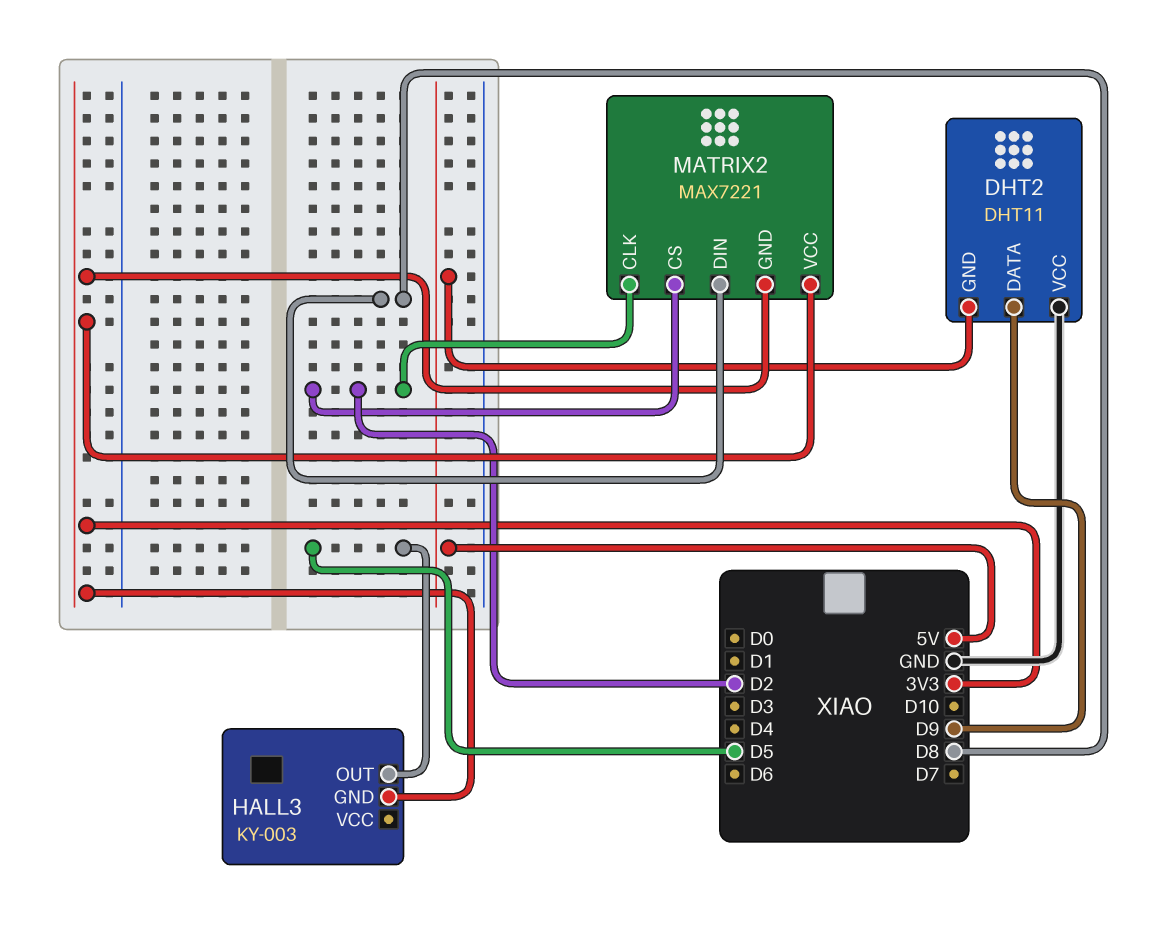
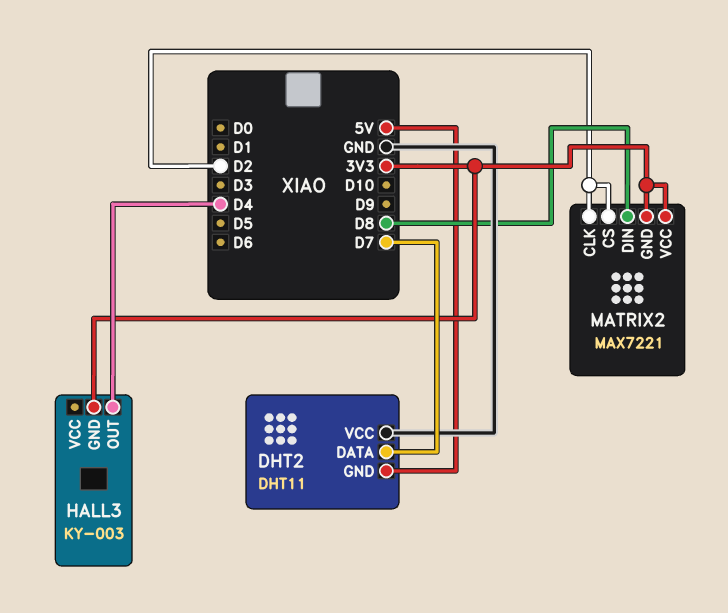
DHT2 pin DATA: D9 -> D7
HALL3 pin OUT: D5 -> D4

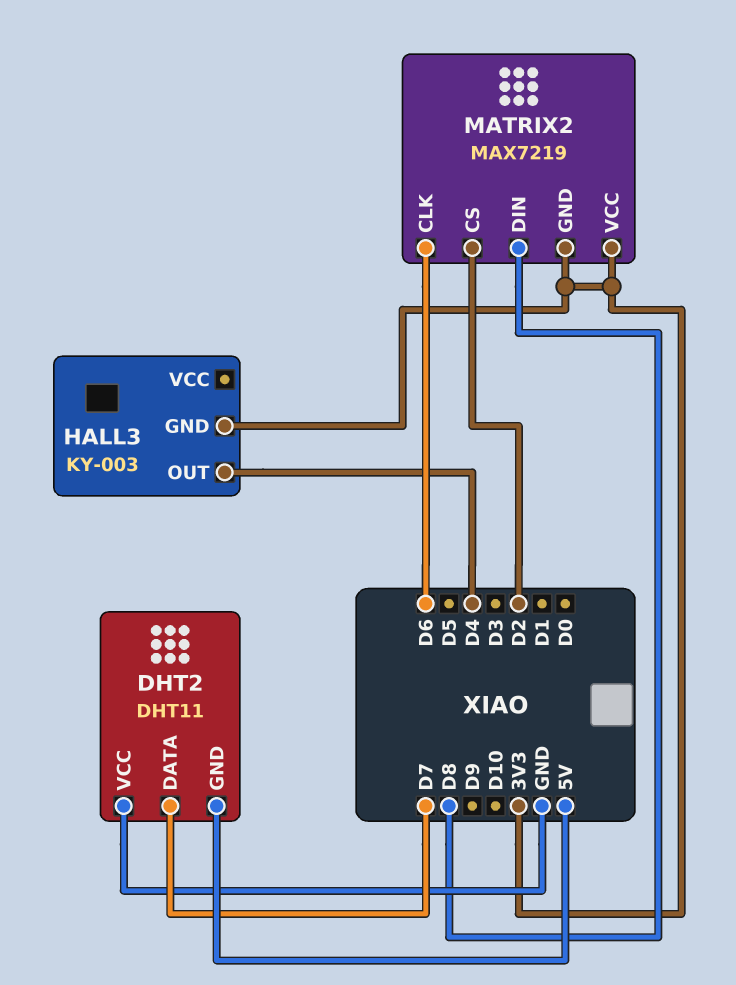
MATRIX2: MAX7221 -> MAX7219
MATRIX2 pin CLK: D2 -> D6

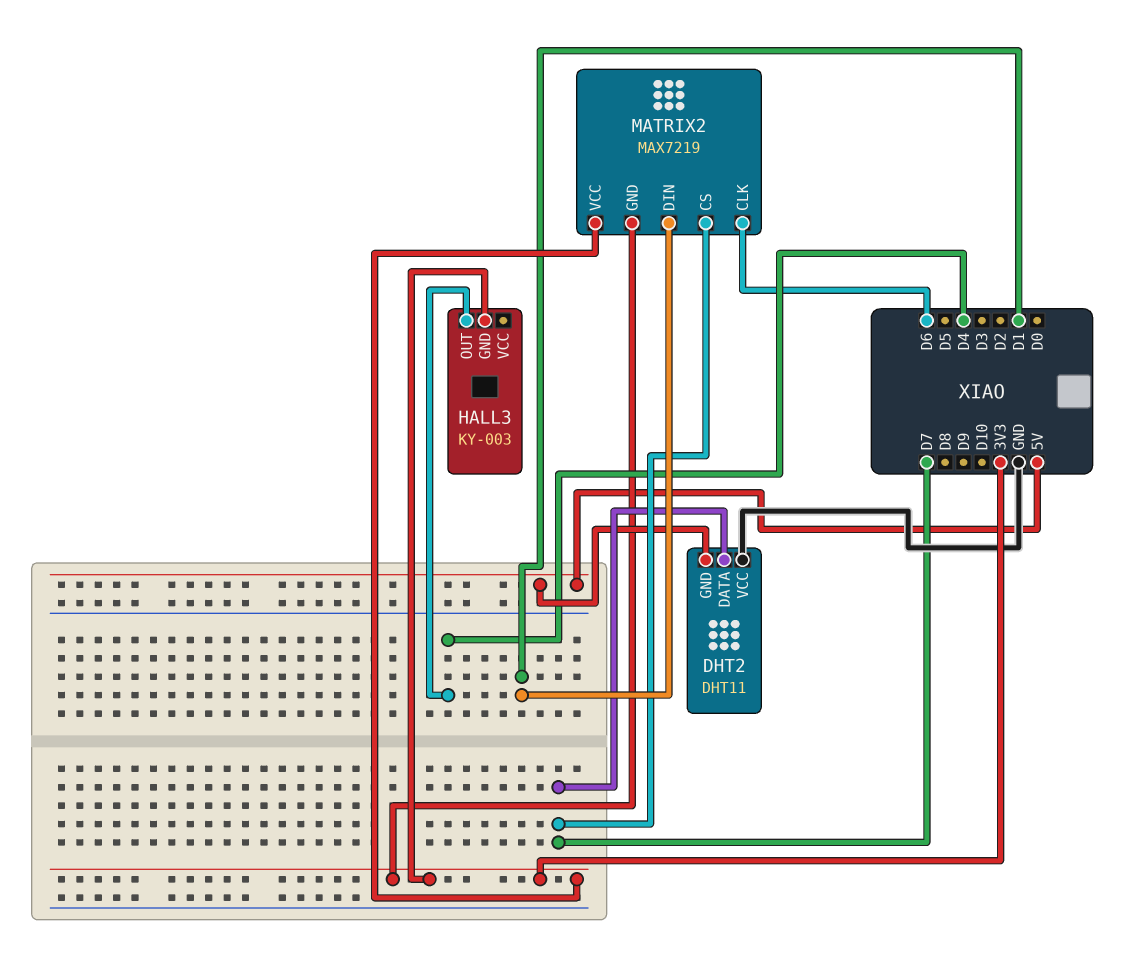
MATRIX2 pin CS: D2 -> D7
MATRIX2 pin DIN: D8 -> D1

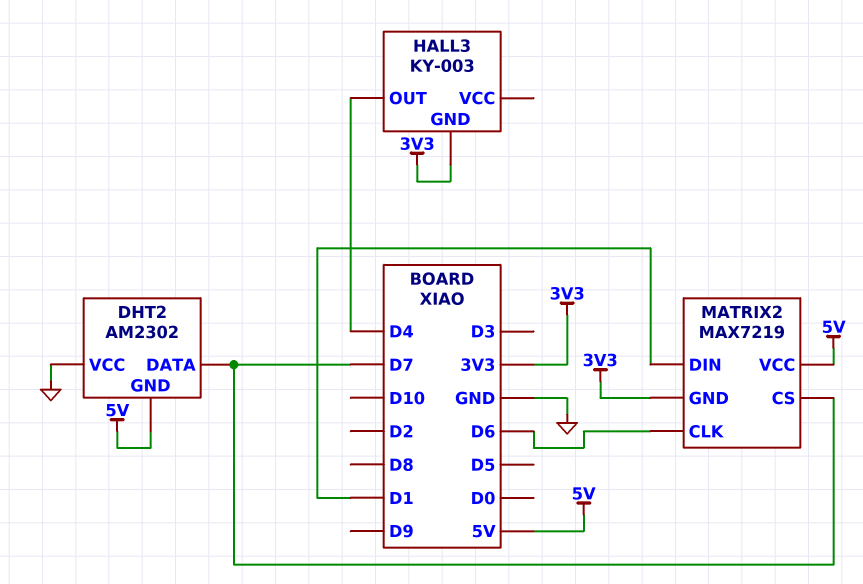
DHT2: DHT11 -> AM2302
MATRIX2 pin VCC: 3V3 -> 5V

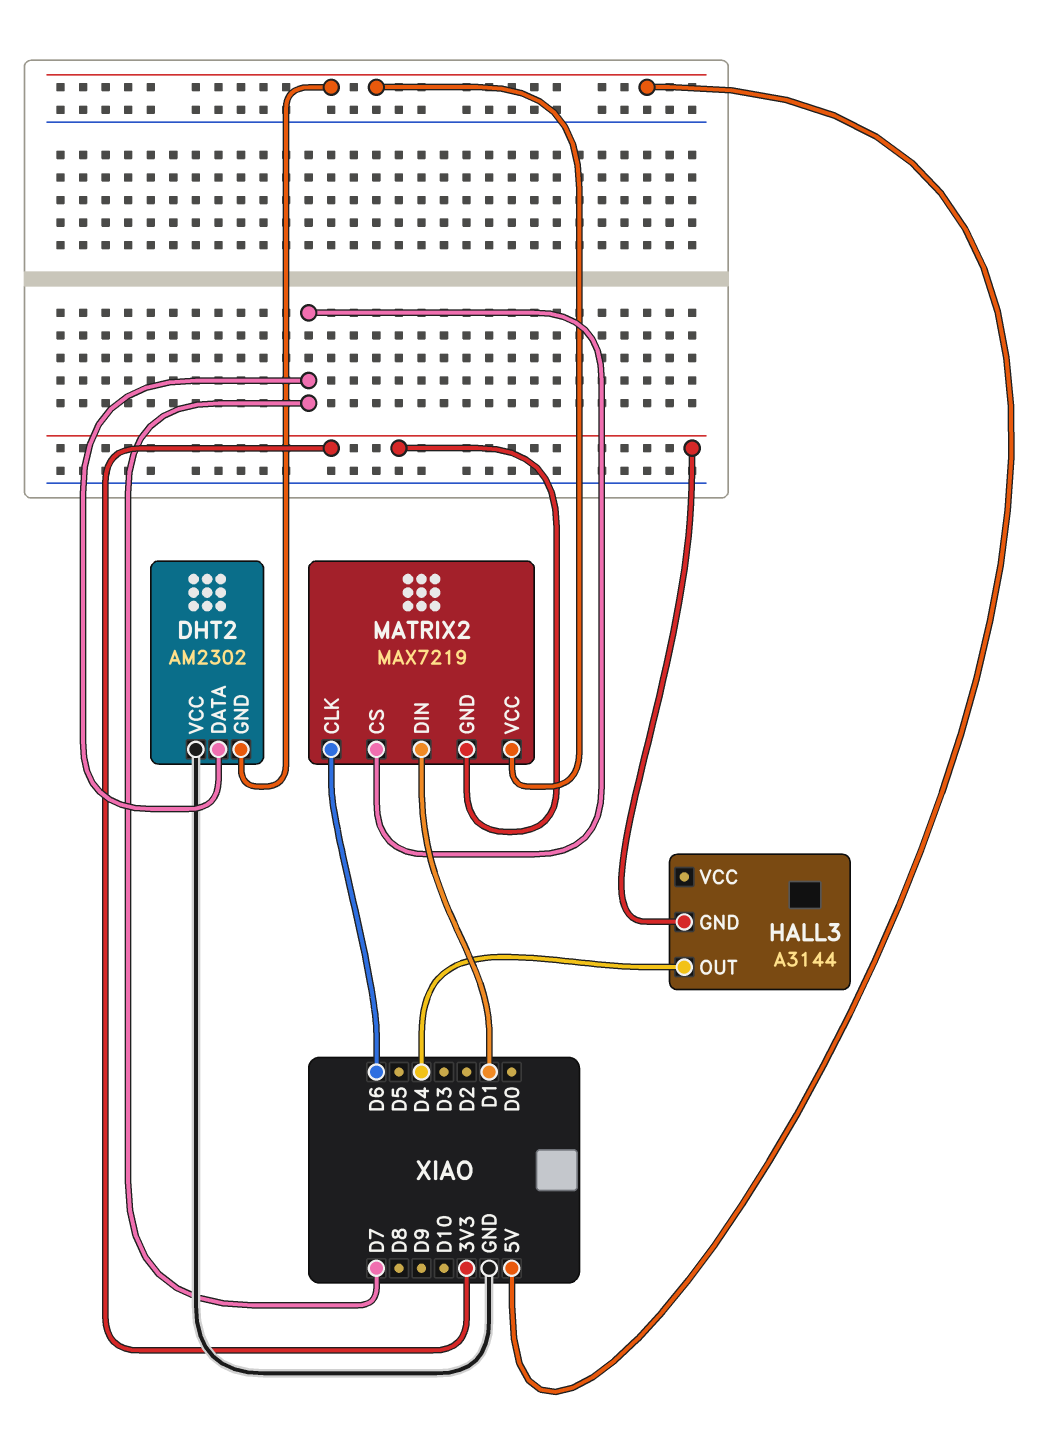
HALL3: KY-003 -> A3144

